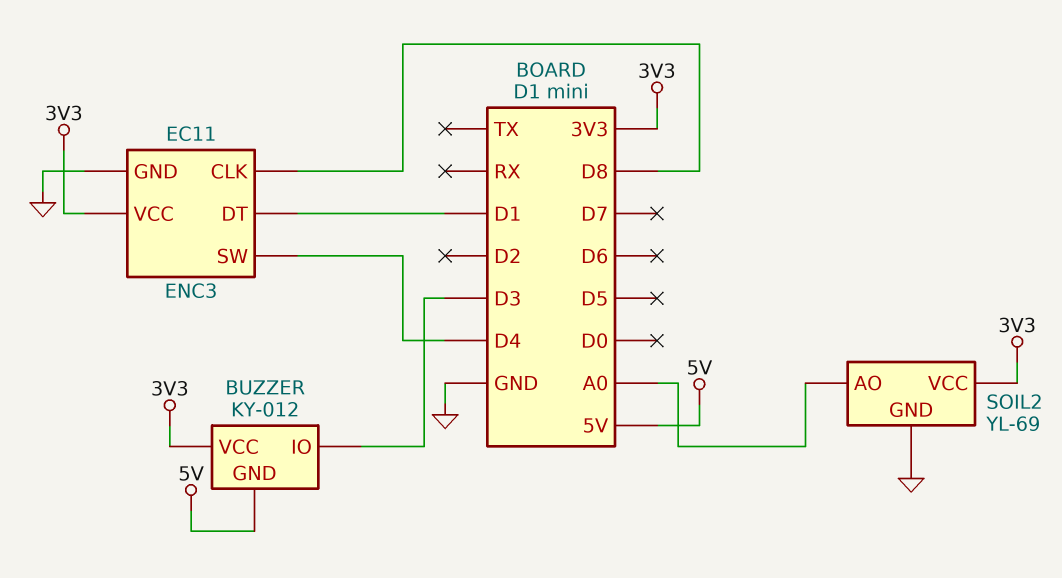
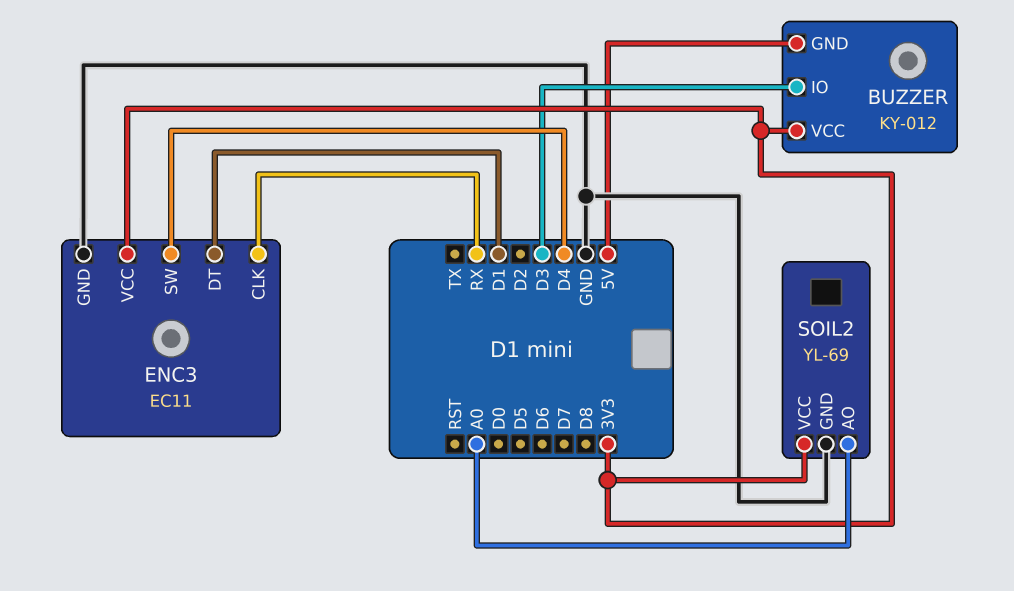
ENC3 pin CLK: D8 -> RX

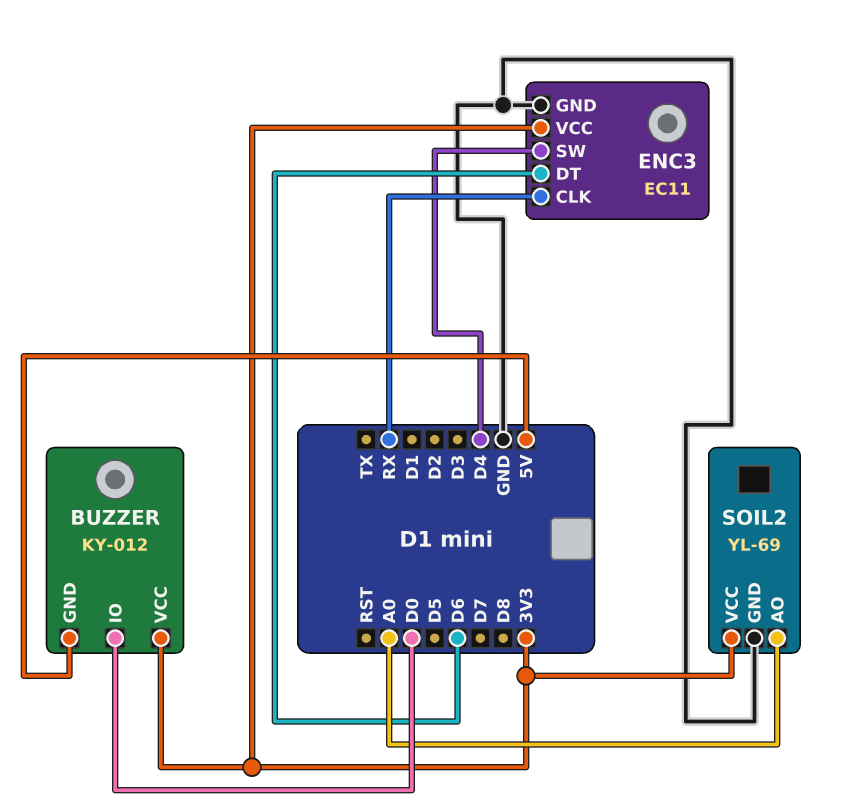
BUZZER pin IO: D3 -> D0
ENC3 pin DT: D1 -> D6

